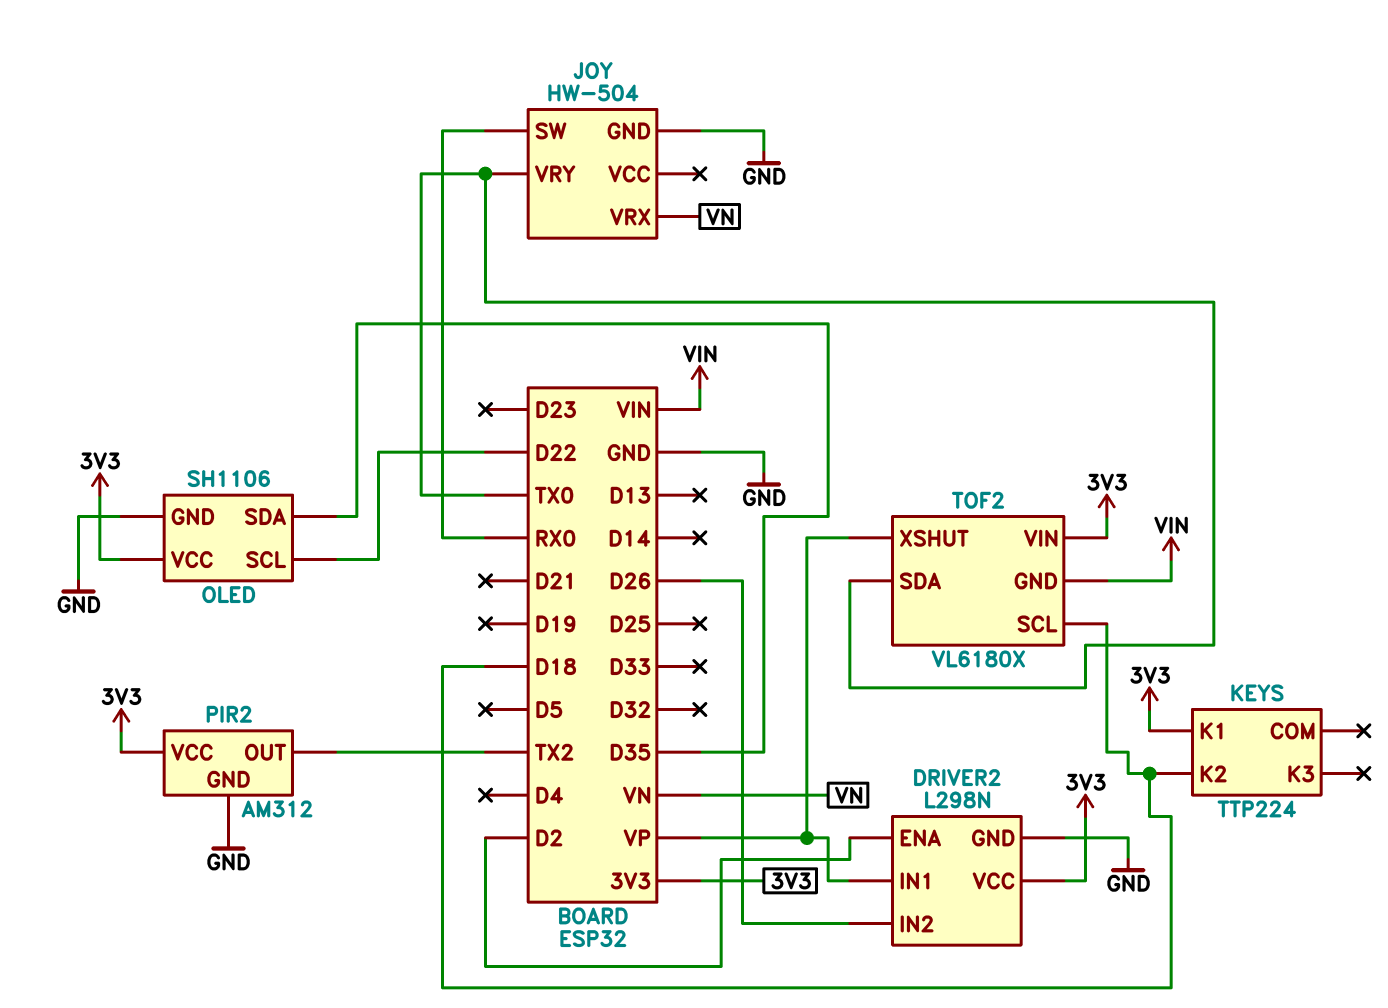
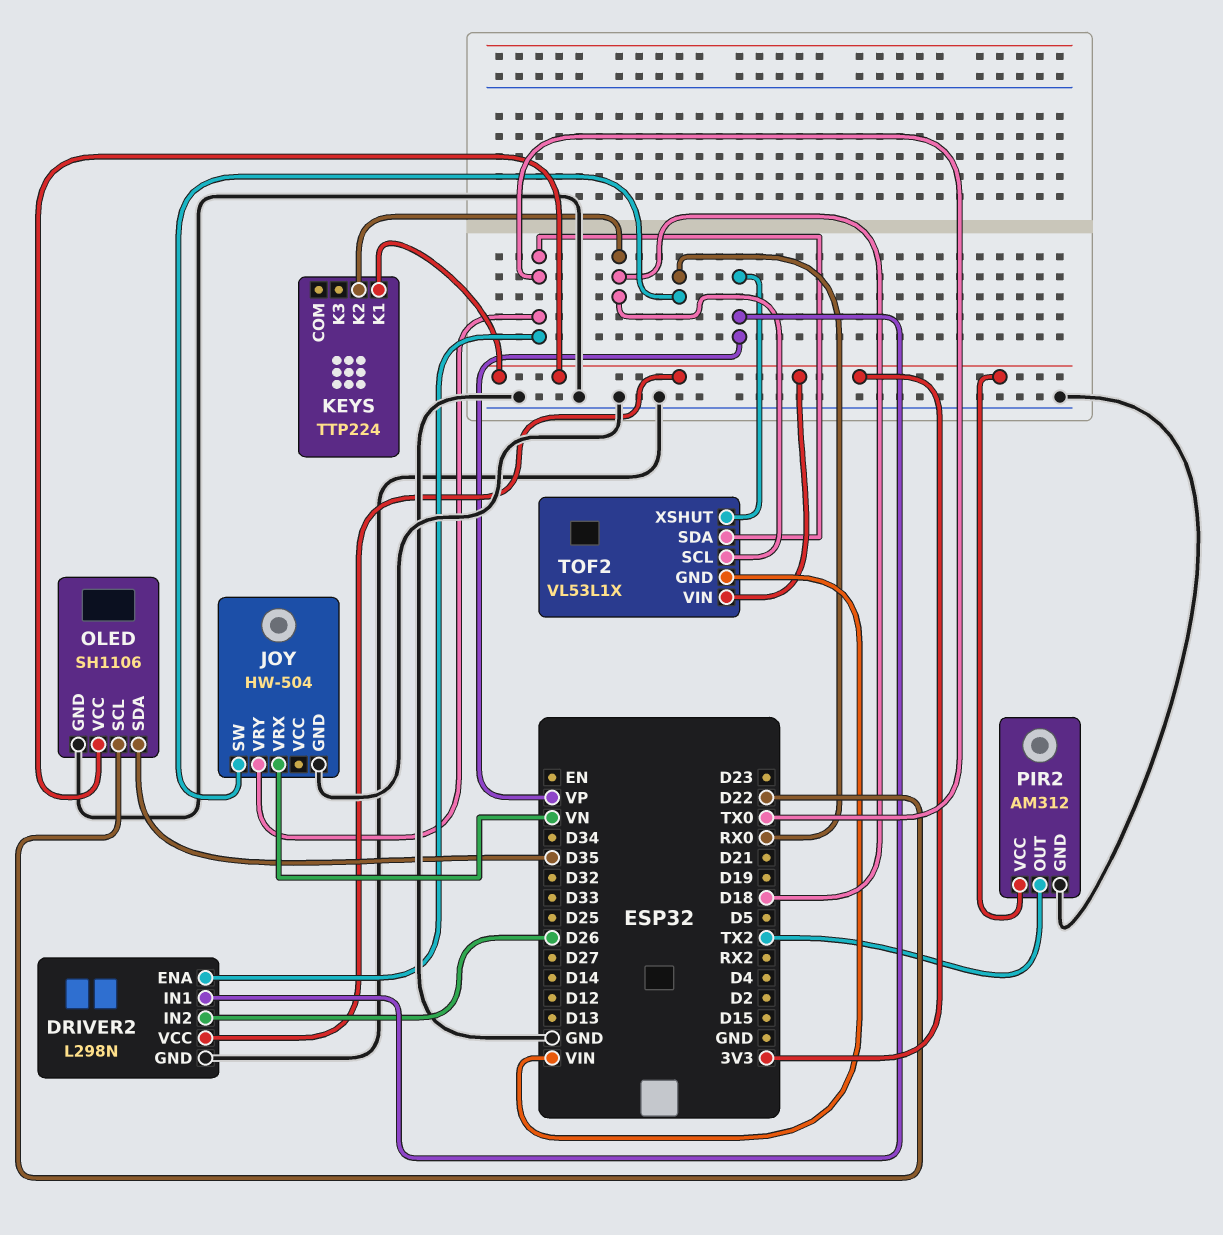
DRIVER2 pin ENA: D2 -> TX0
TOF2: VL6180X -> VL53L1X

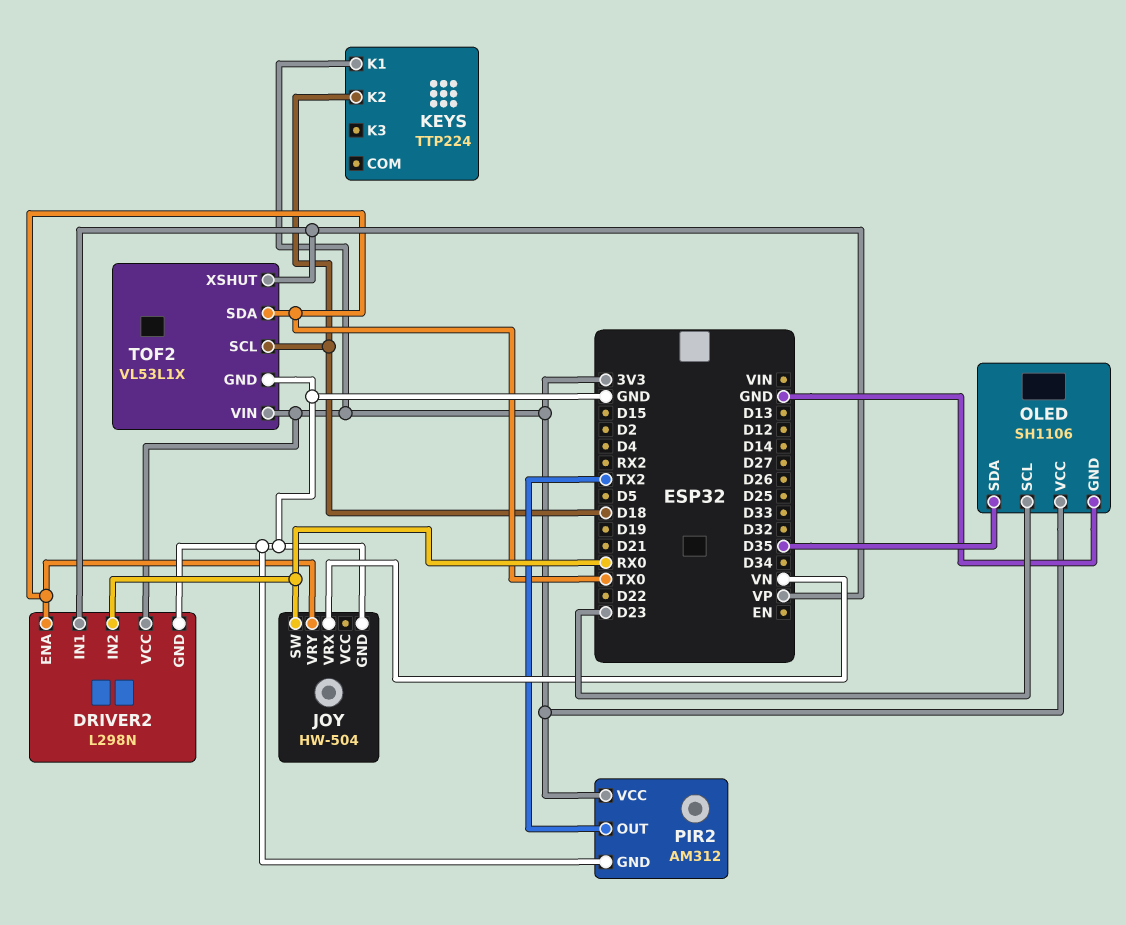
DRIVER2 pin IN2: D26 -> RX0
OLED pin SCL: D22 -> D23
TOF2 pin GND: VIN -> GND

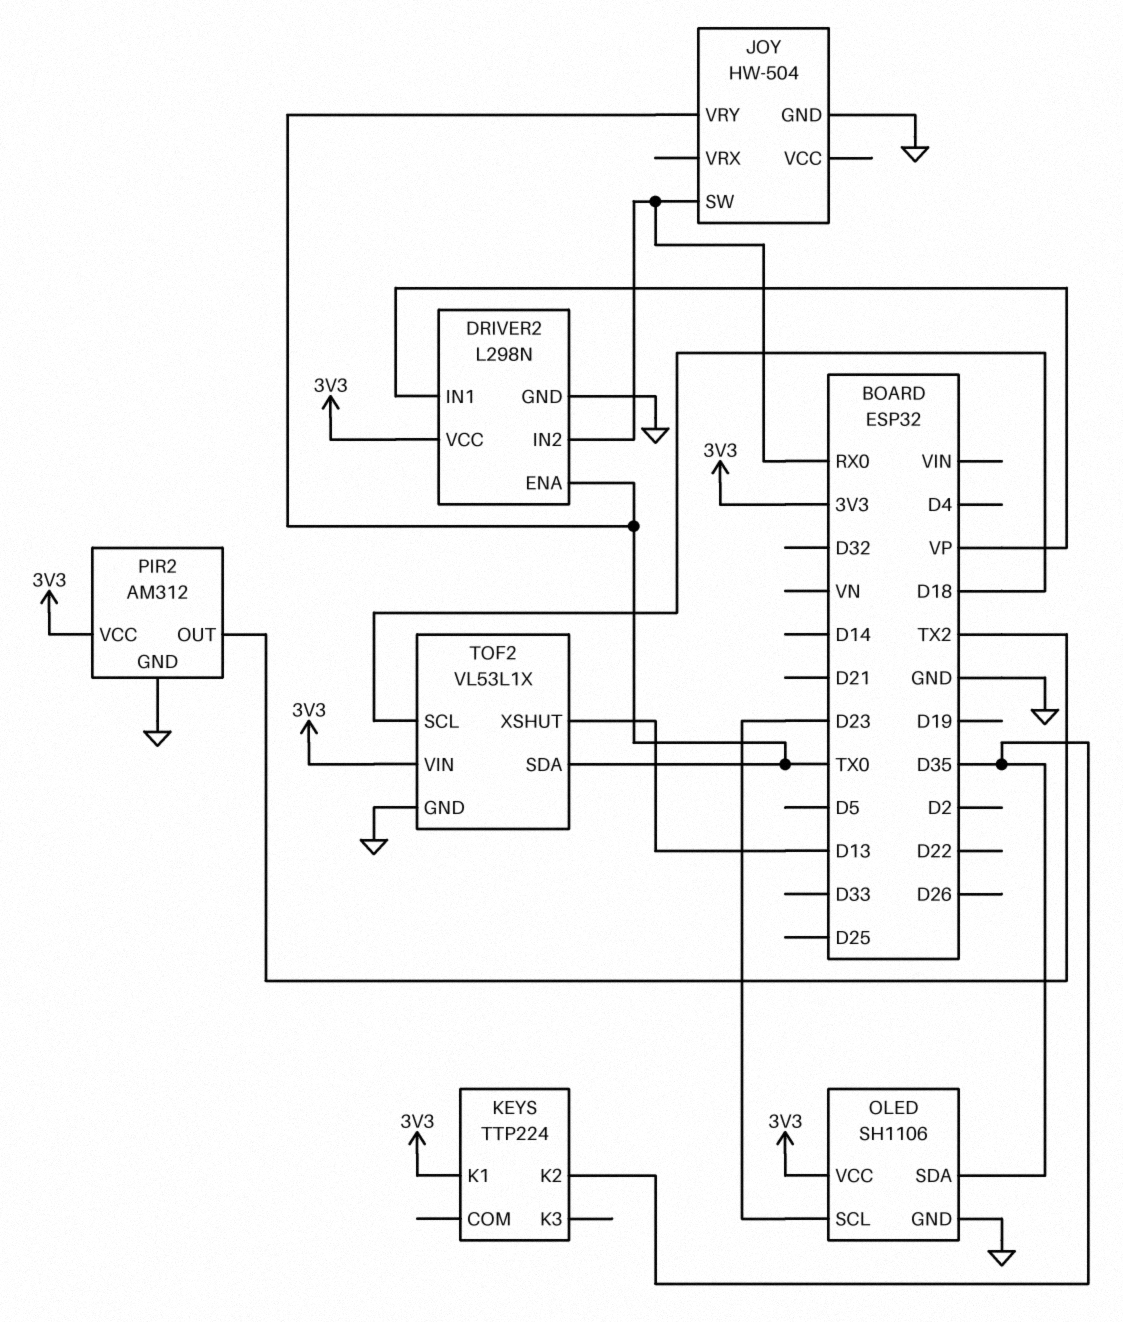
JOY pin VRX: VN -> none
KEYS pin K2: D18 -> D35
TOF2 pin XSHUT: VP -> D13

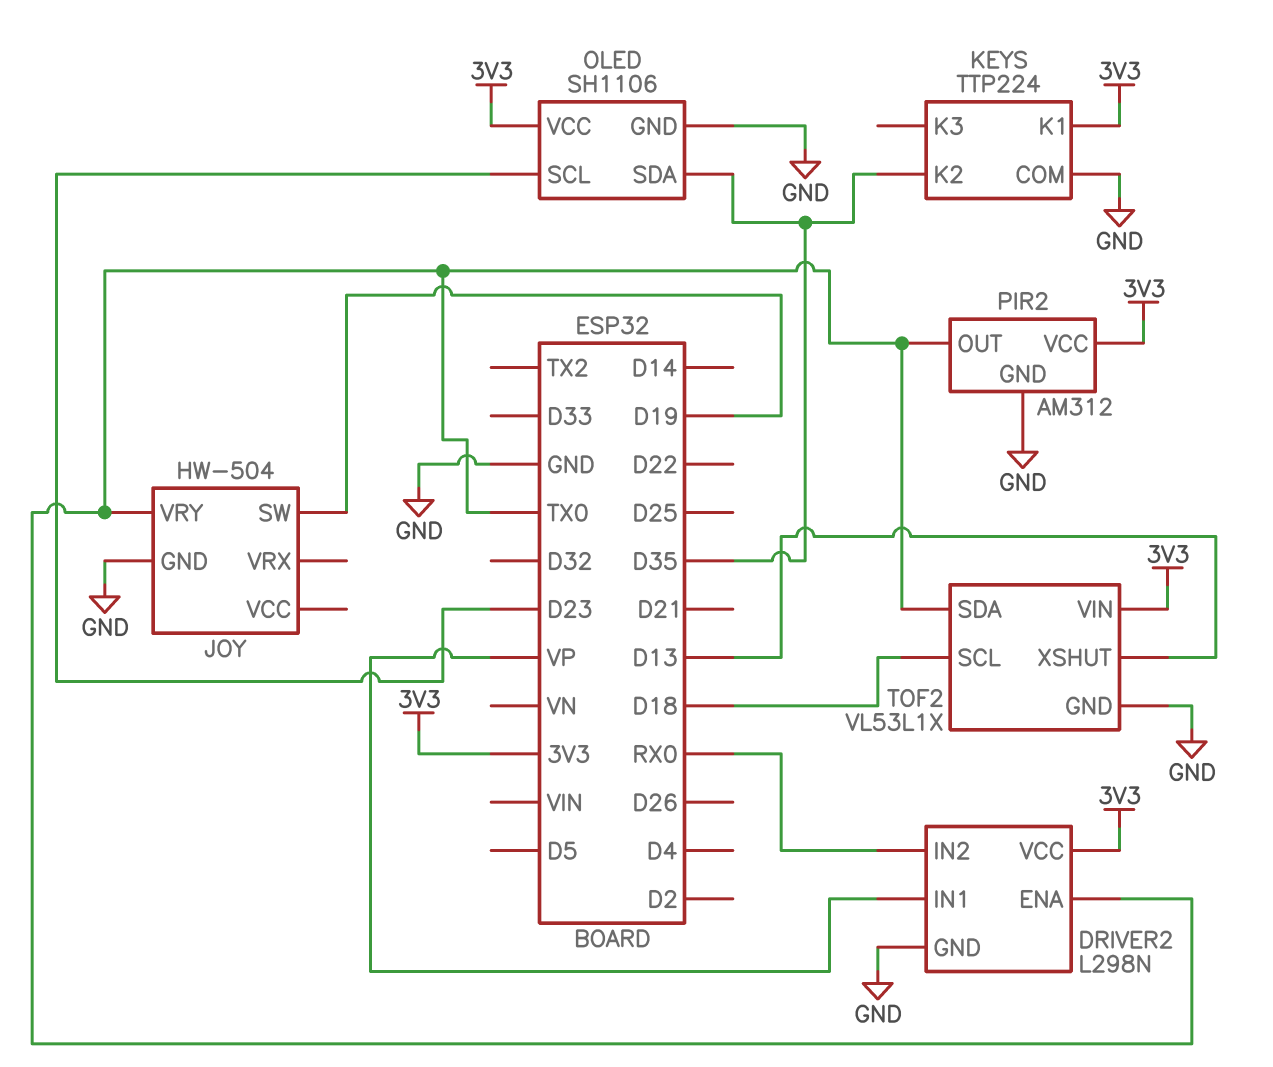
JOY pin SW: RX0 -> D19
KEYS pin COM: none -> GND
PIR2 pin OUT: TX2 -> TX0

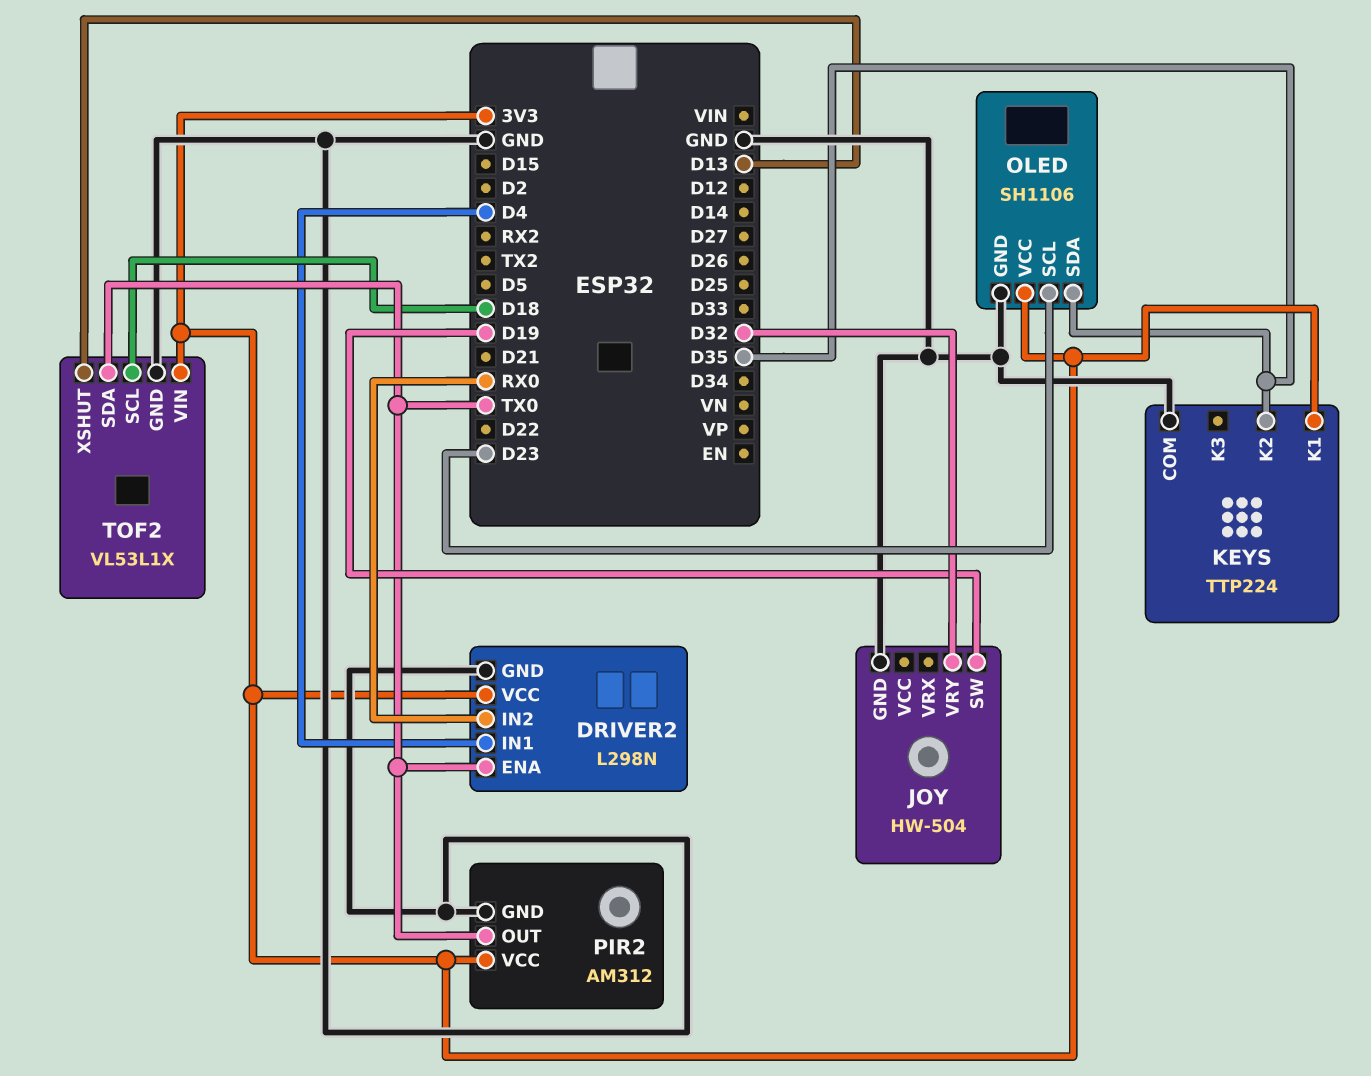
DRIVER2 pin IN1: VP -> D4
JOY pin VRY: TX0 -> D32

